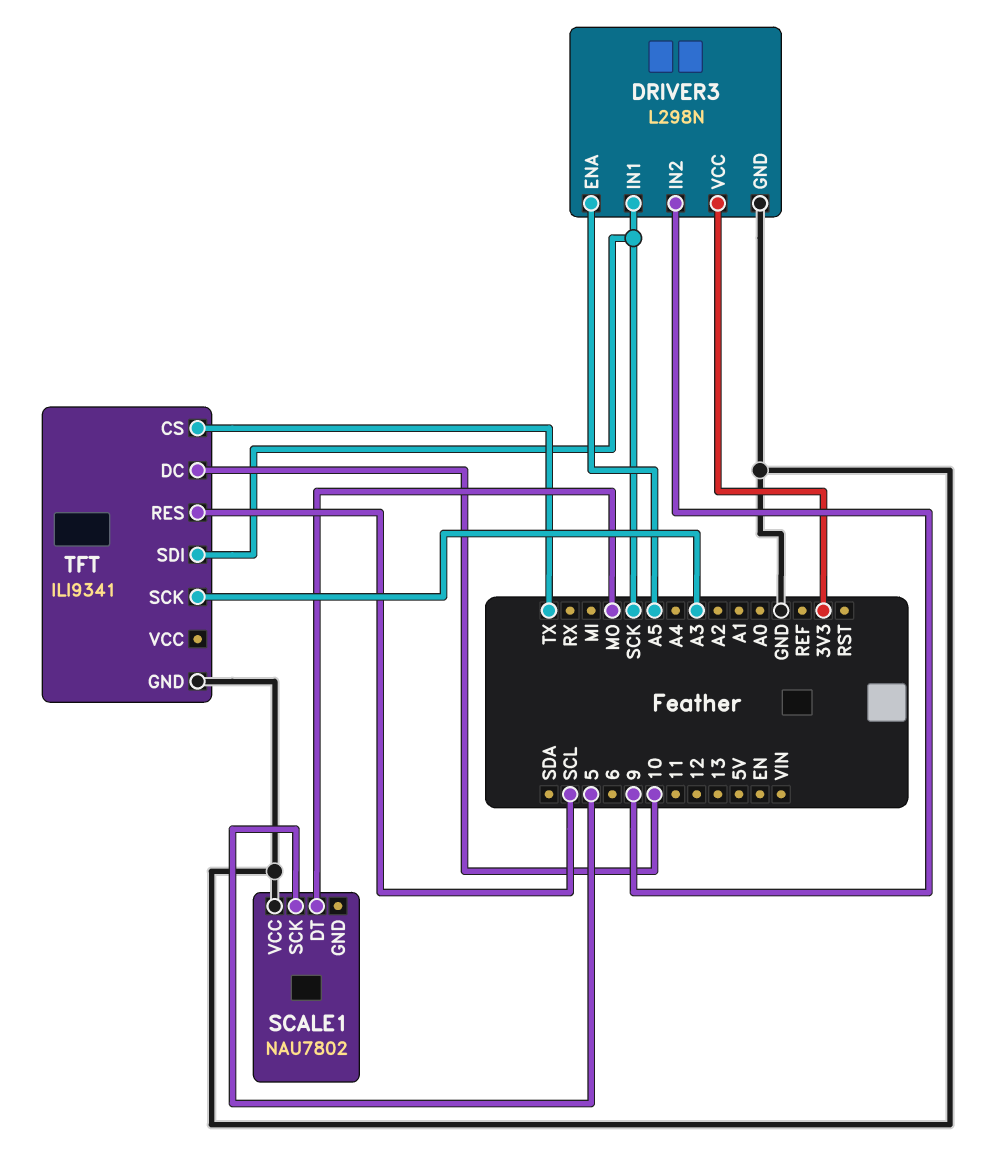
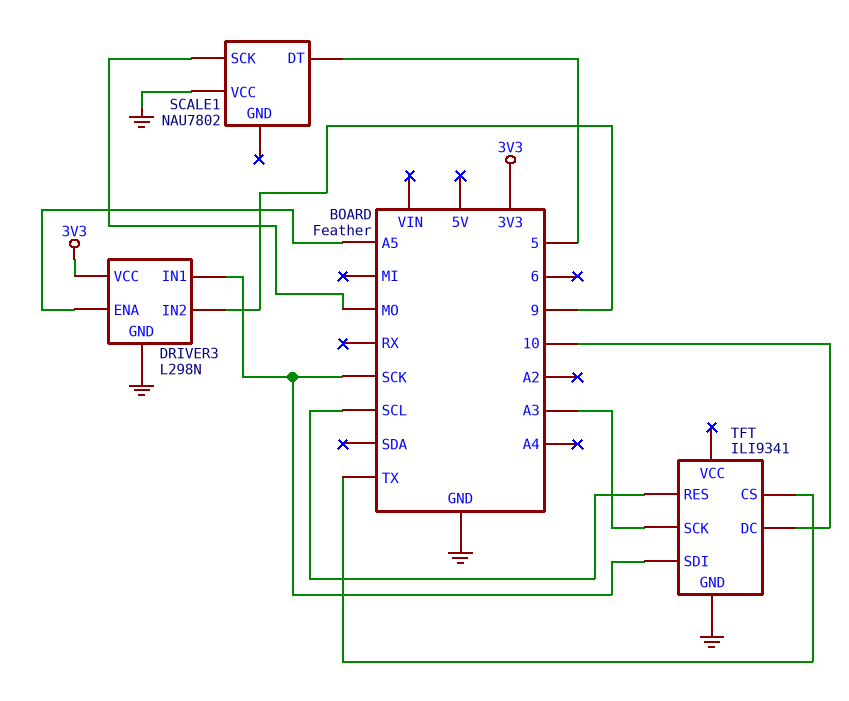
SCALE1 pin DT: MO -> 5
SCALE1 pin SCK: 5 -> MO

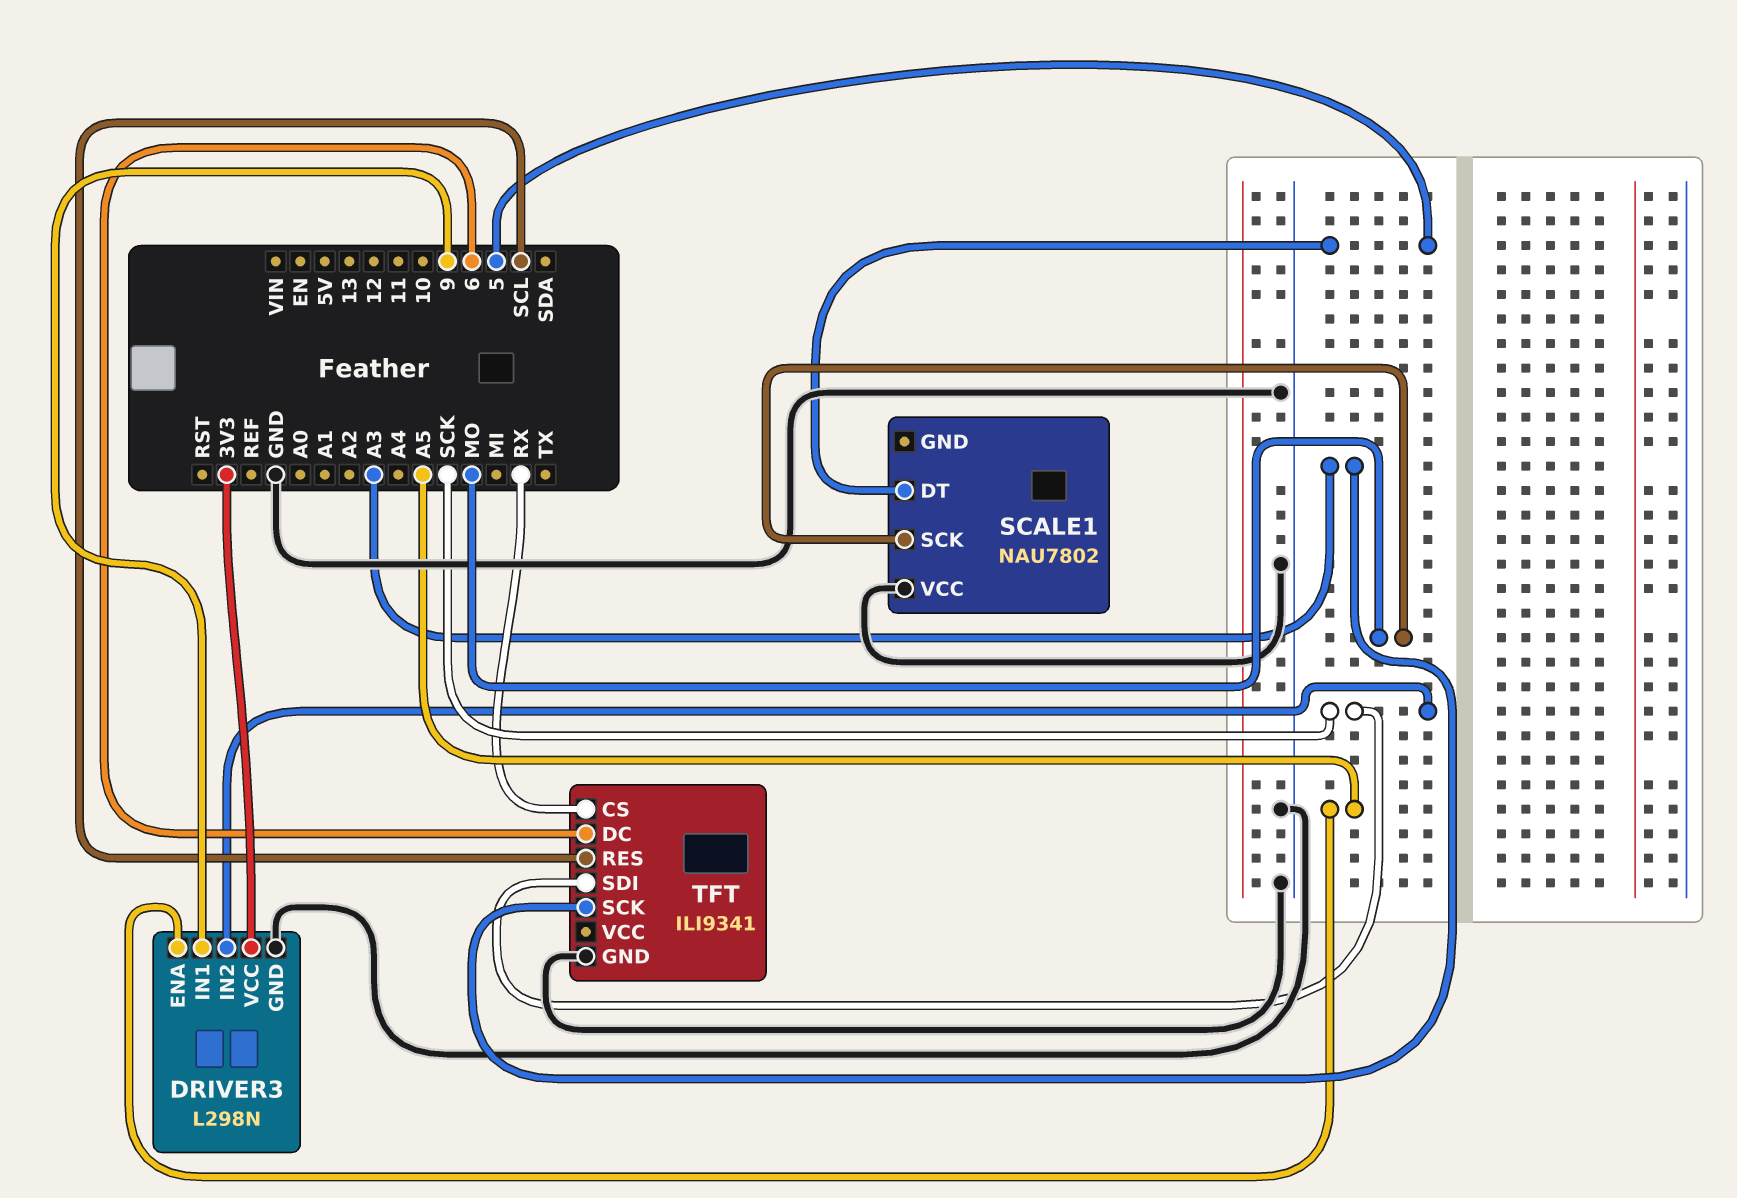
DRIVER3 pin IN1: SCK -> 9
DRIVER3 pin IN2: 9 -> SCK
TFT pin CS: TX -> RX
TFT pin DC: 10 -> 6

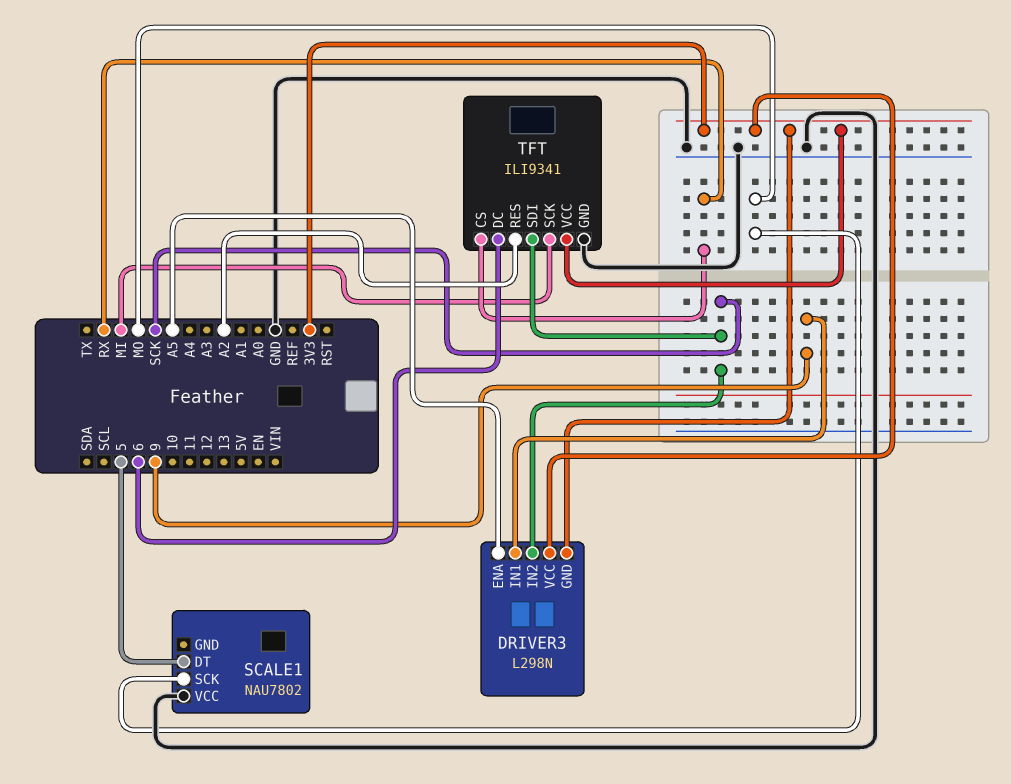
DRIVER3 pin GND: GND -> 3V3
TFT pin RES: SCL -> A2
TFT pin SCK: A3 -> MI
TFT pin VCC: none -> 3V3

